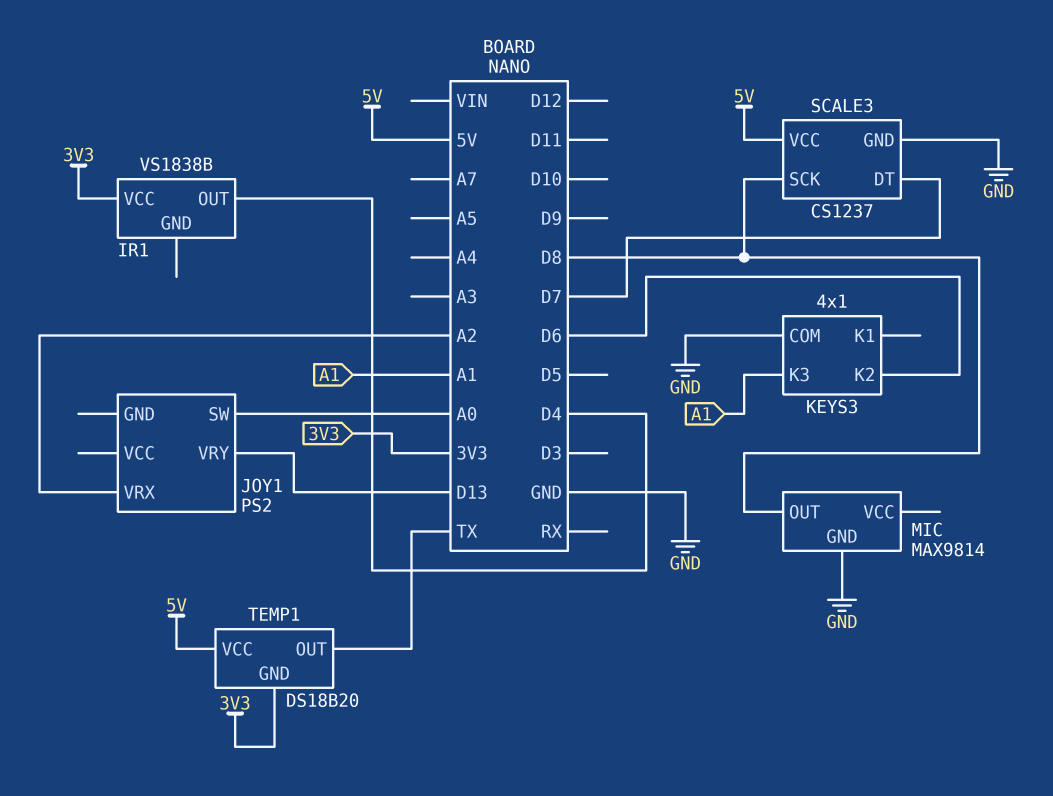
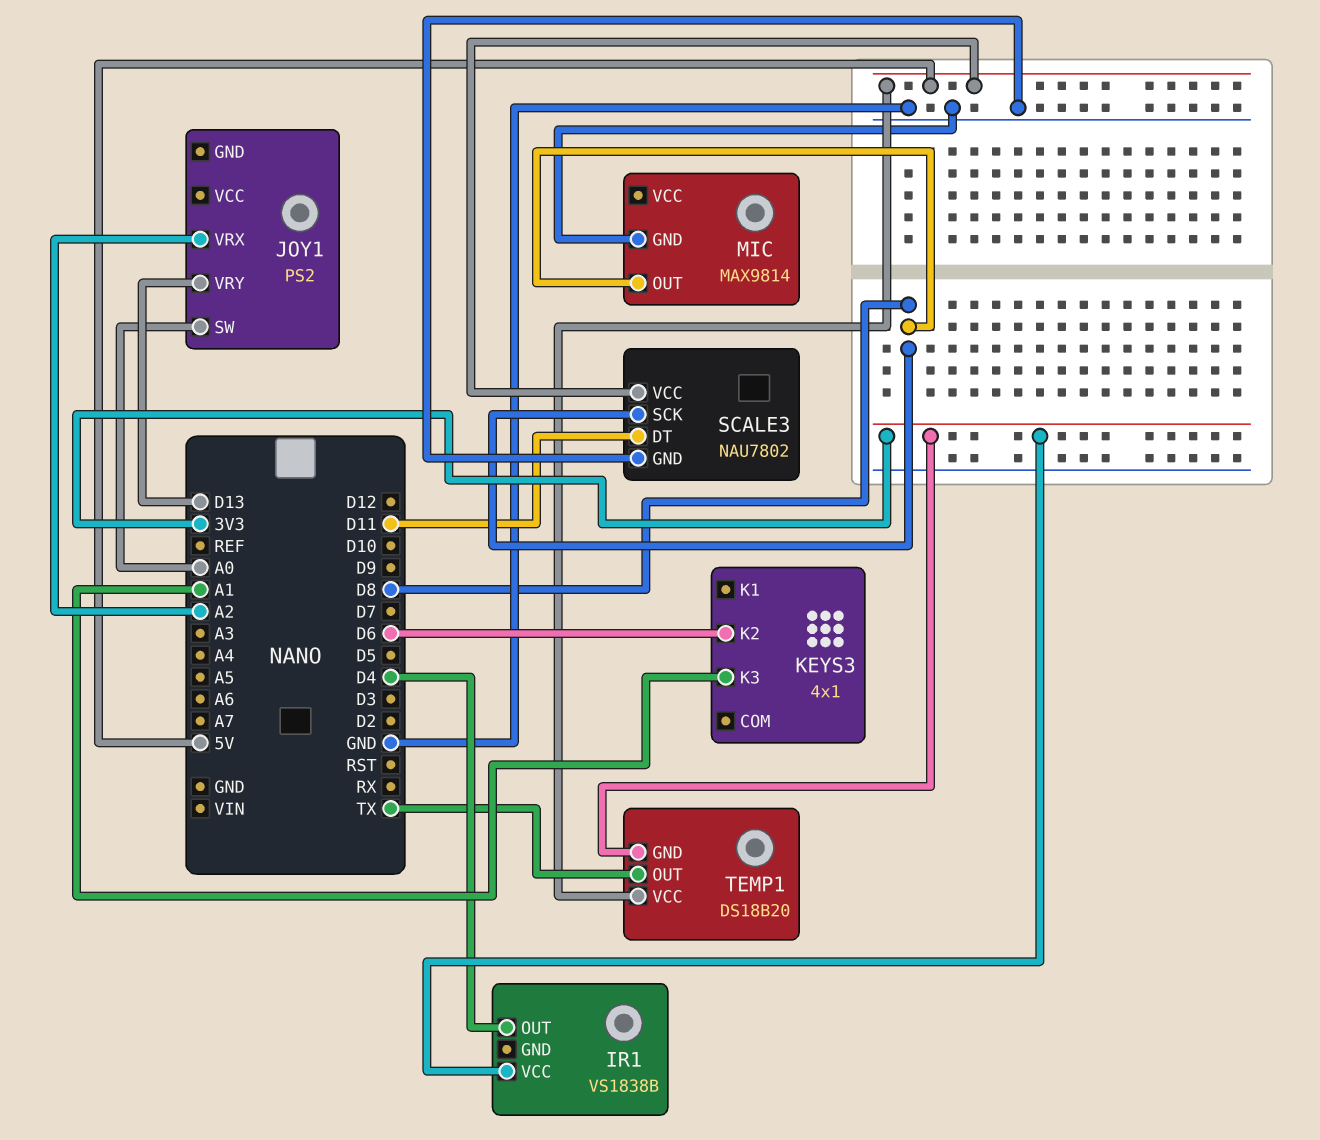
KEYS3 pin COM: GND -> none
SCALE3: CS1237 -> NAU7802
SCALE3 pin DT: D7 -> D11

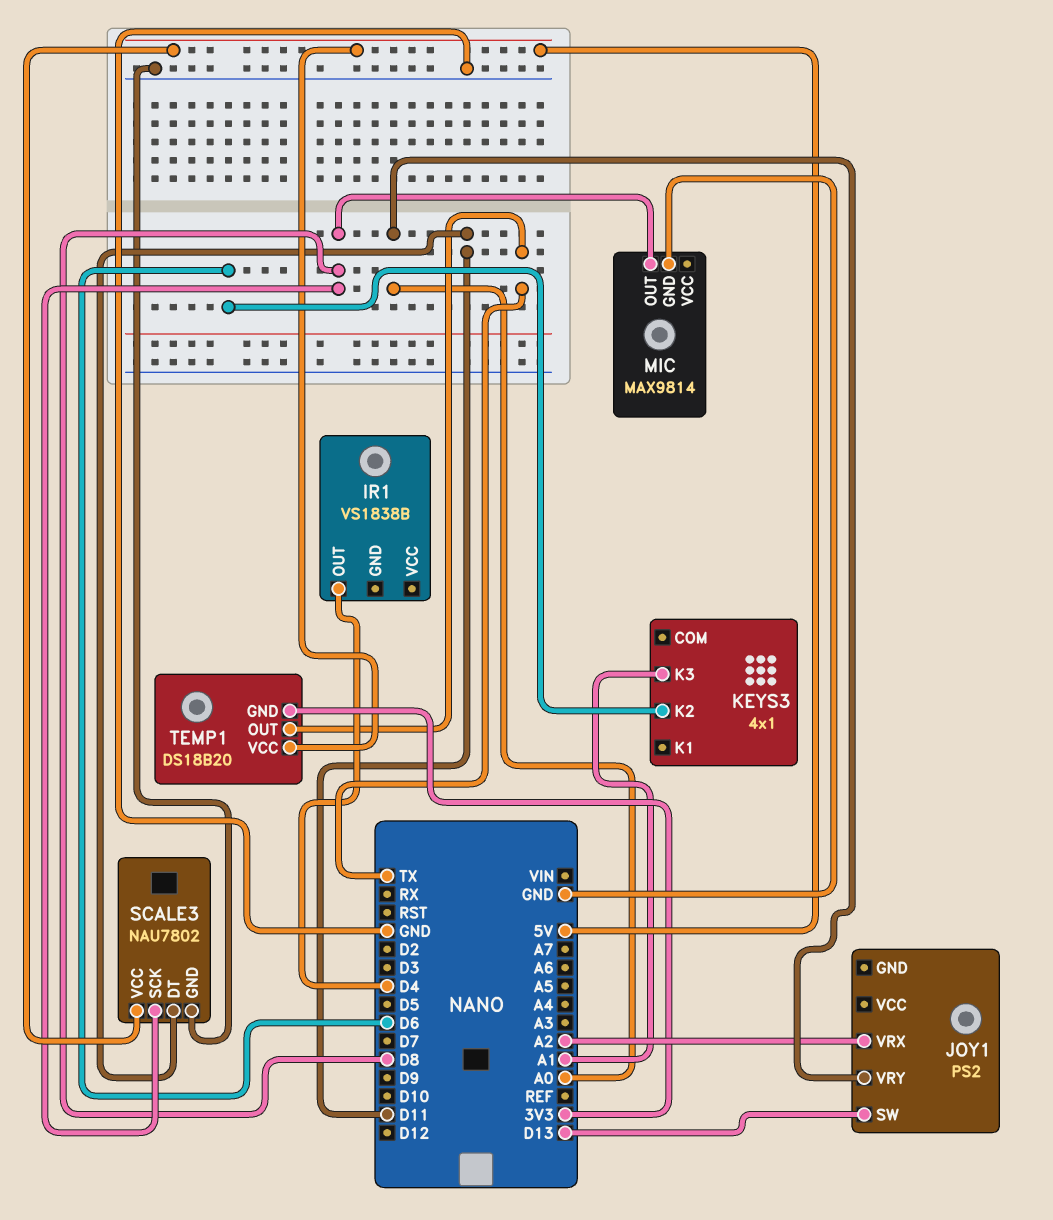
IR1 pin VCC: 3V3 -> none
JOY1 pin SW: A0 -> D13
JOY1 pin VRY: D13 -> A0

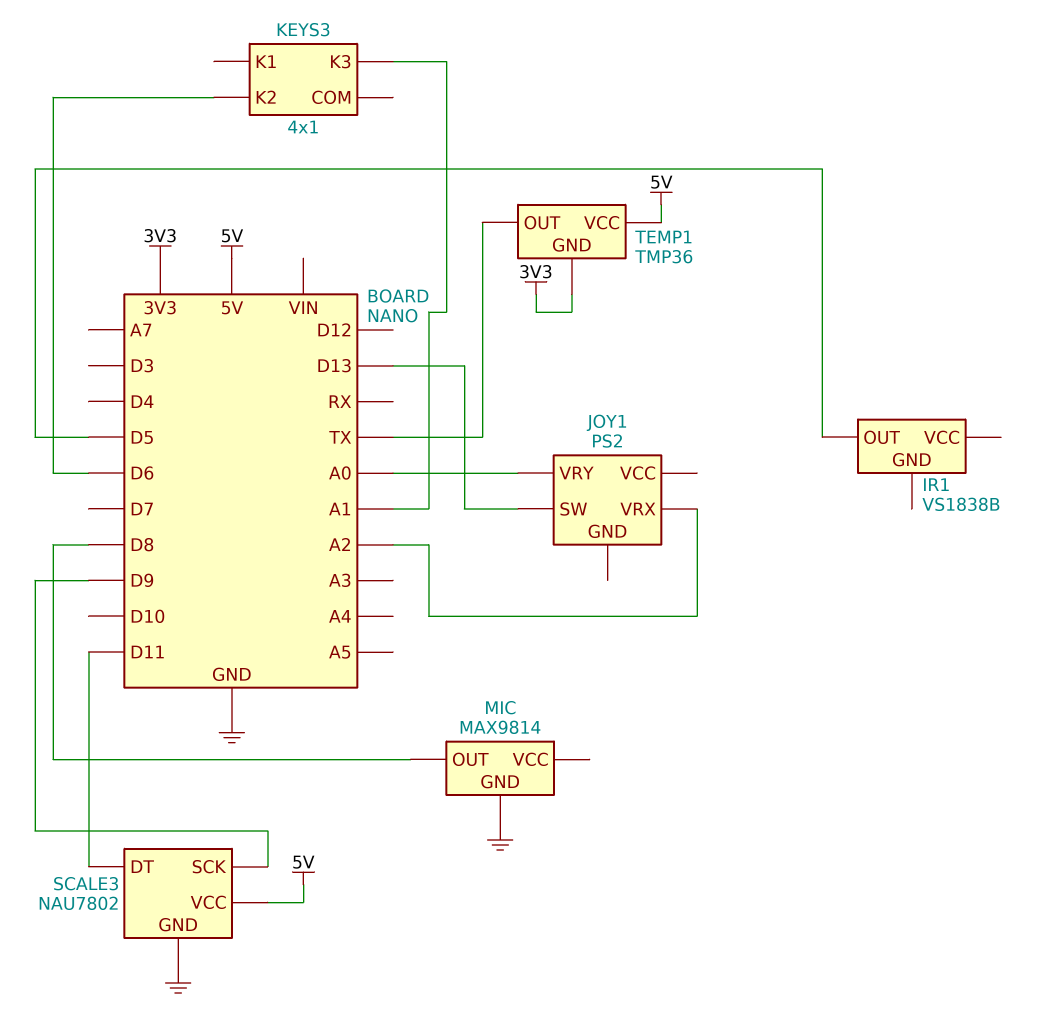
IR1 pin OUT: D4 -> D5
SCALE3 pin SCK: D8 -> D9
TEMP1: DS18B20 -> TMP36

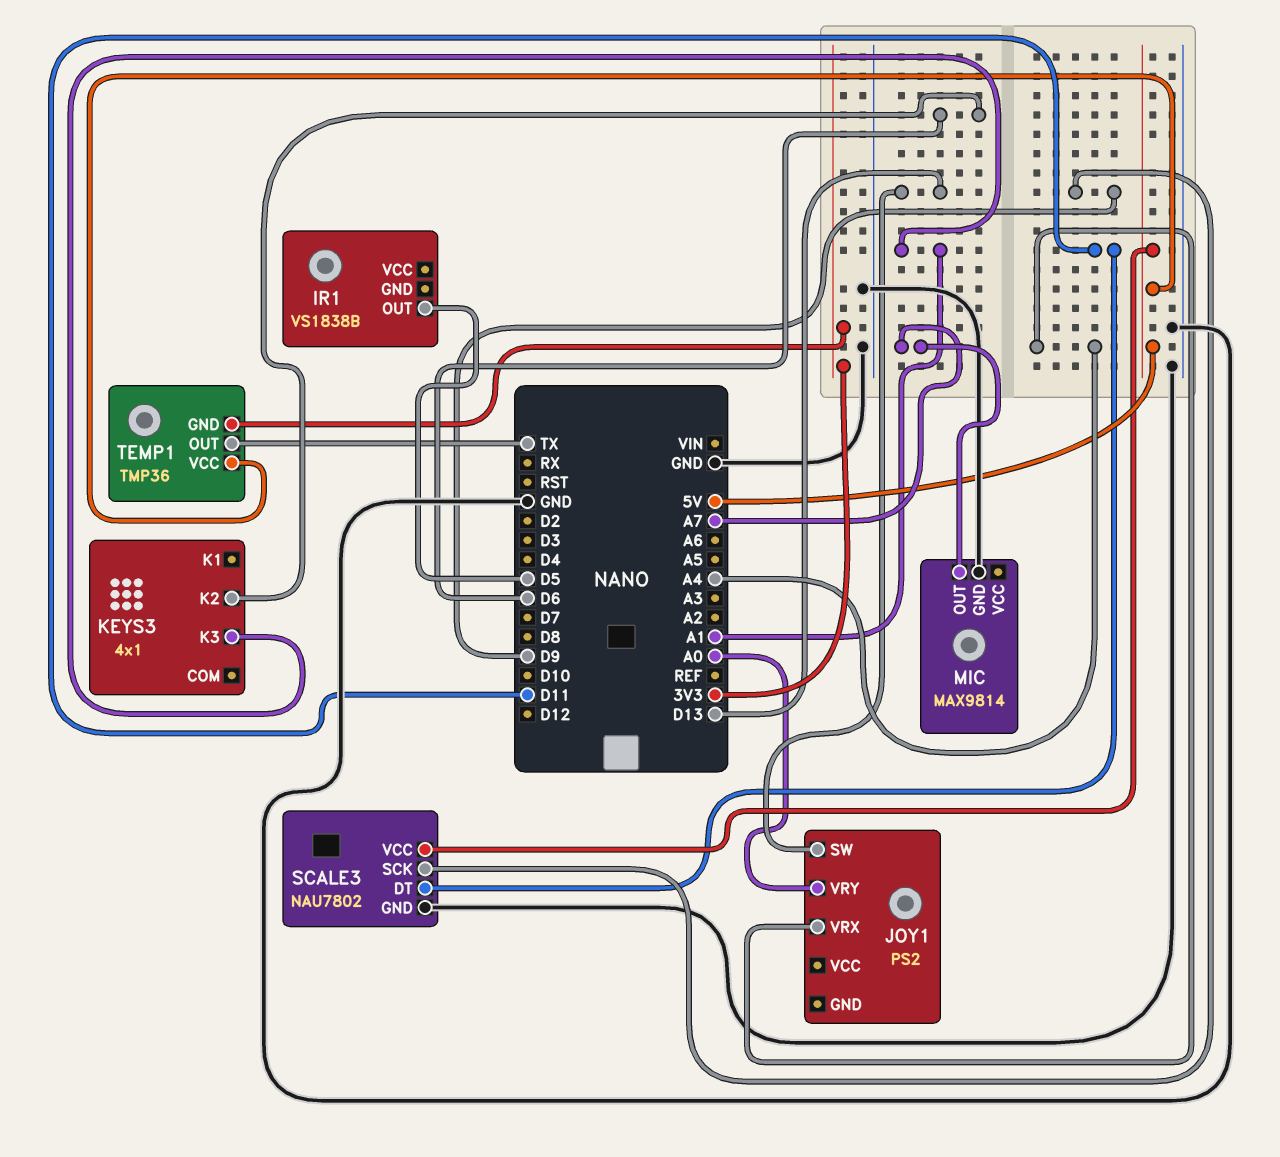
JOY1 pin VRX: A2 -> A4
MIC pin OUT: D8 -> A7

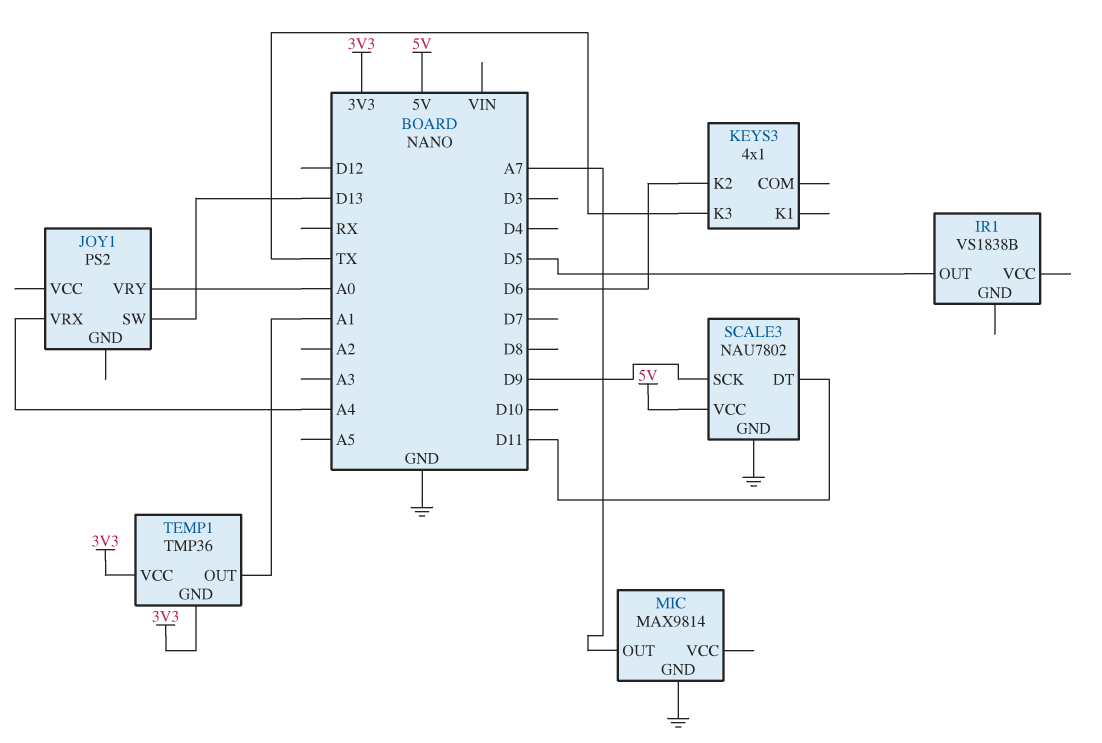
KEYS3 pin K3: A1 -> TX
TEMP1 pin OUT: TX -> A1
TEMP1 pin VCC: 5V -> 3V3

